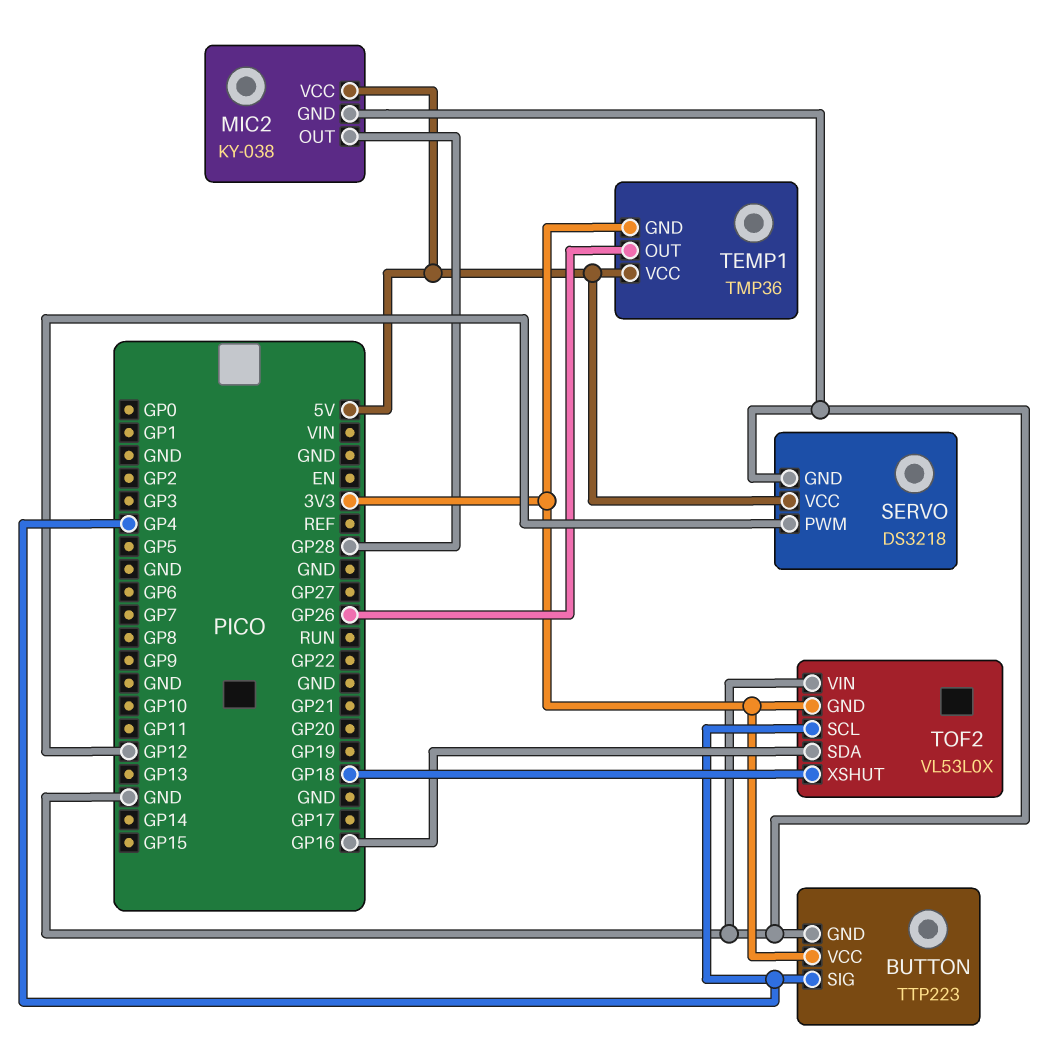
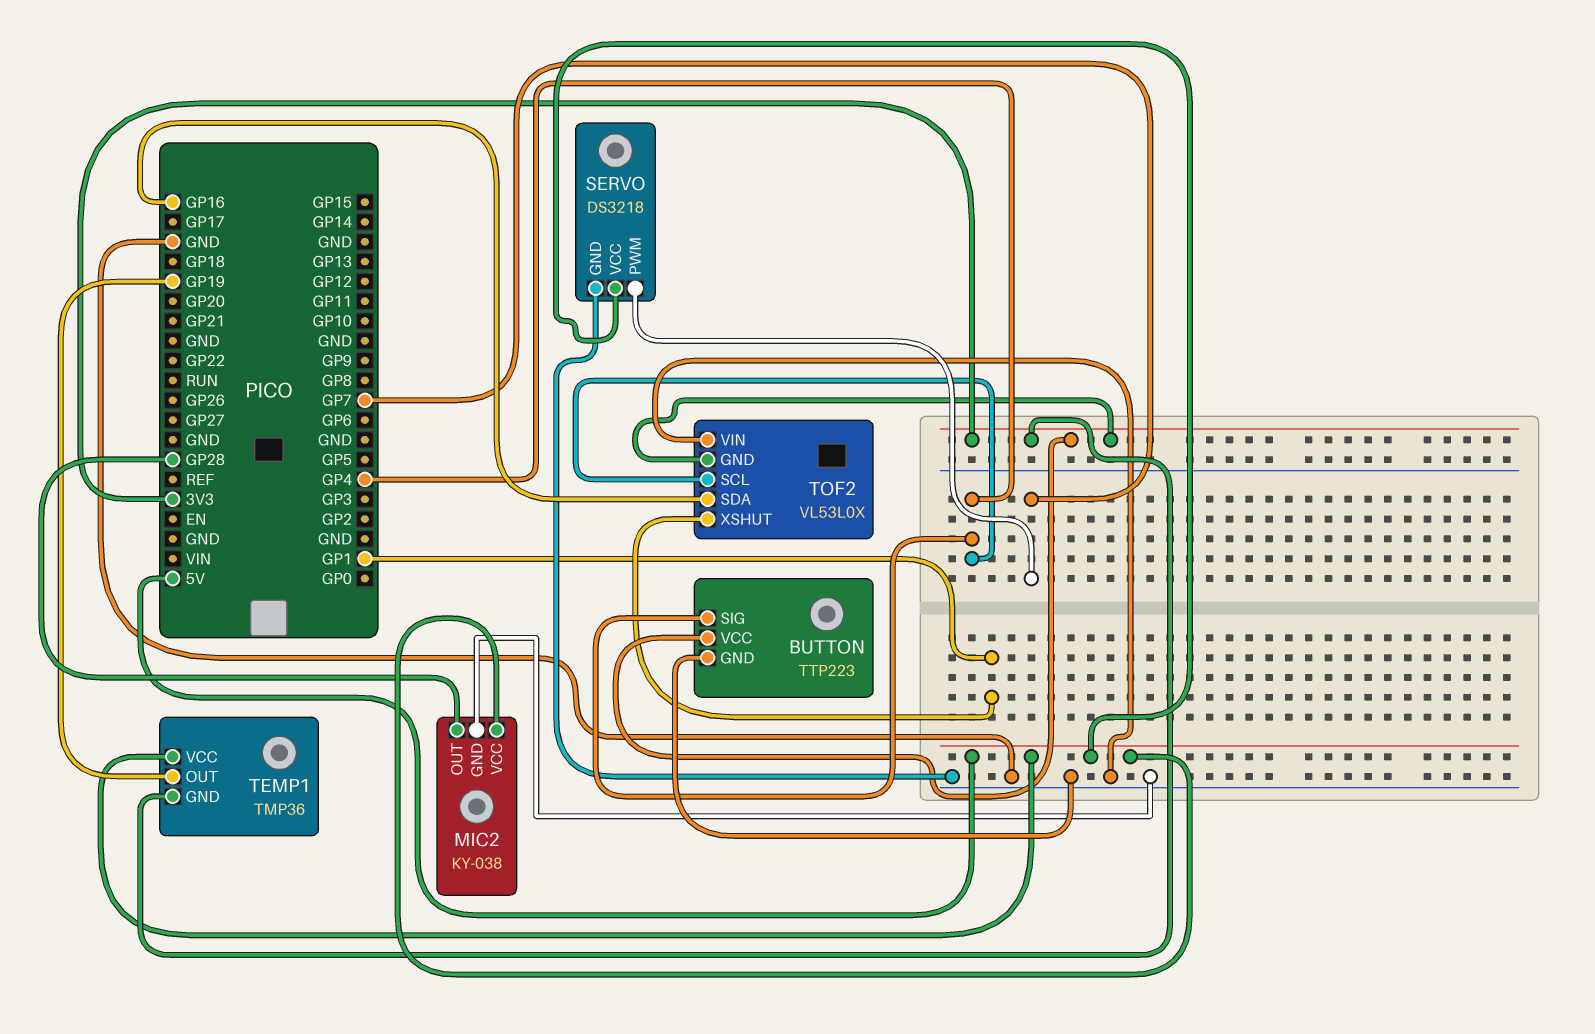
SERVO pin PWM: GP12 -> GP7
TEMP1 pin OUT: GP26 -> GP19
TOF2 pin XSHUT: GP18 -> GP1

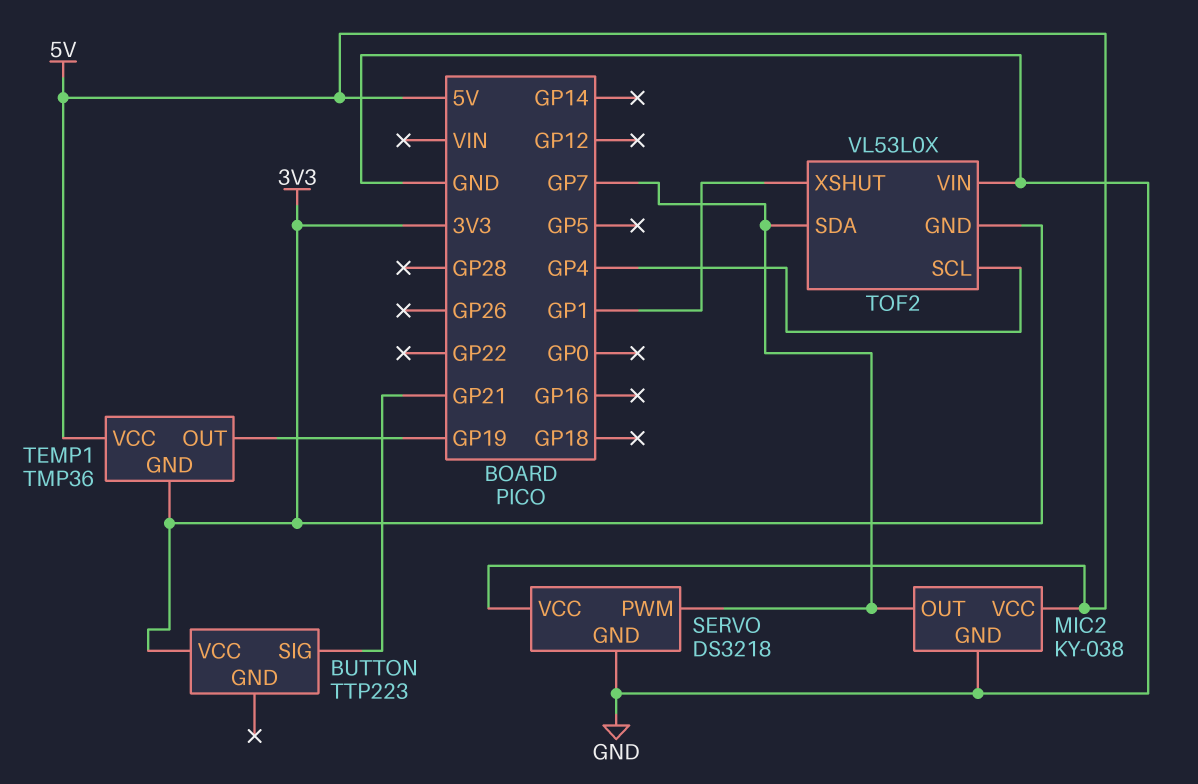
BUTTON pin GND: GND -> none
BUTTON pin SIG: GP4 -> GP21
MIC2 pin OUT: GP28 -> GP7
TOF2 pin SDA: GP16 -> GP7

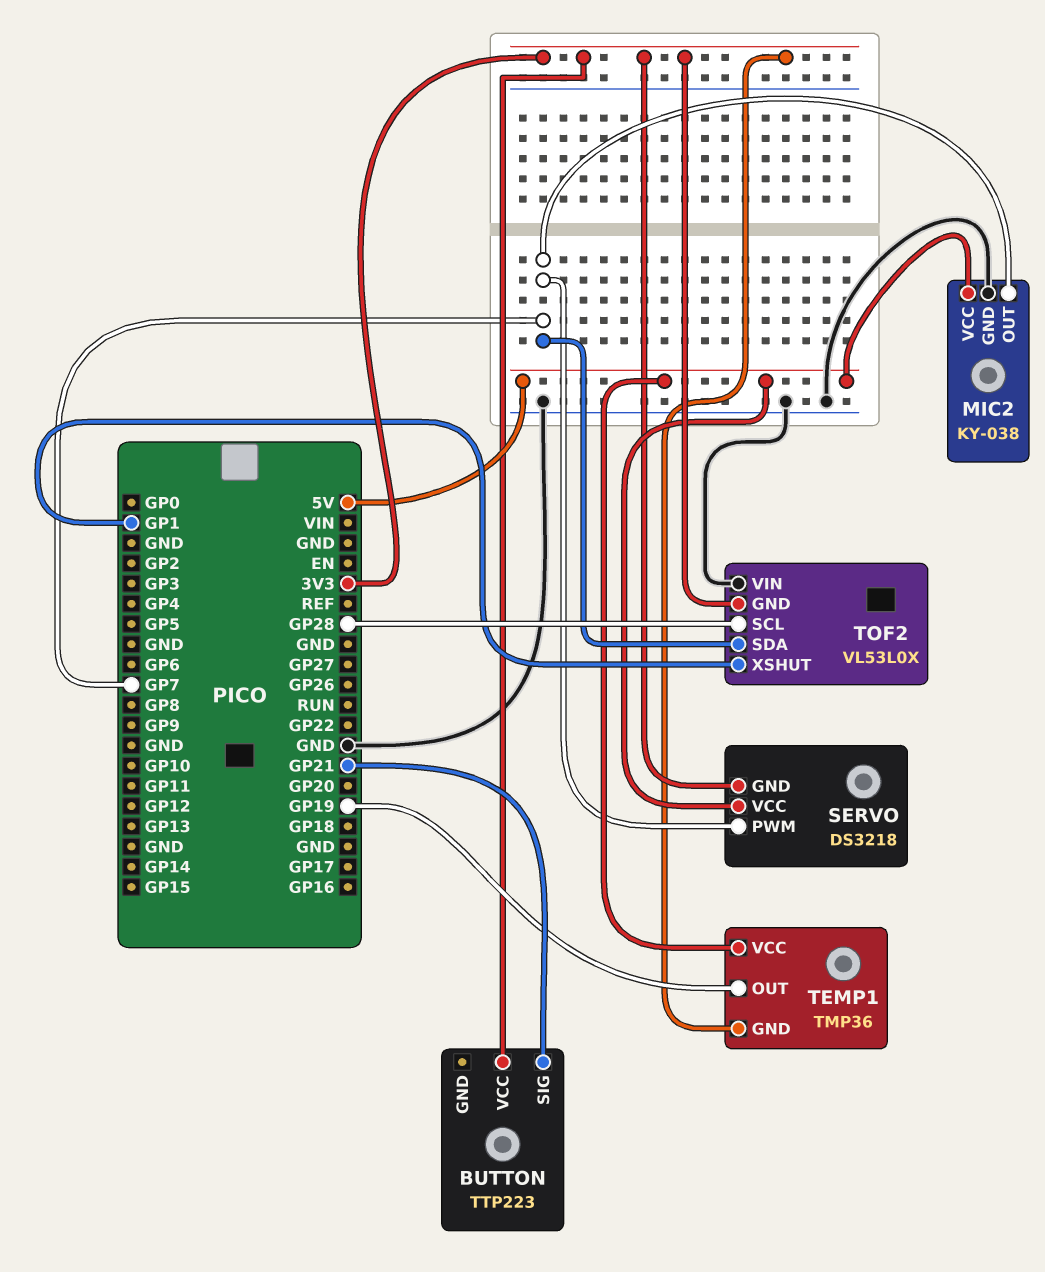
SERVO pin GND: GND -> 3V3
TOF2 pin SCL: GP4 -> GP28

